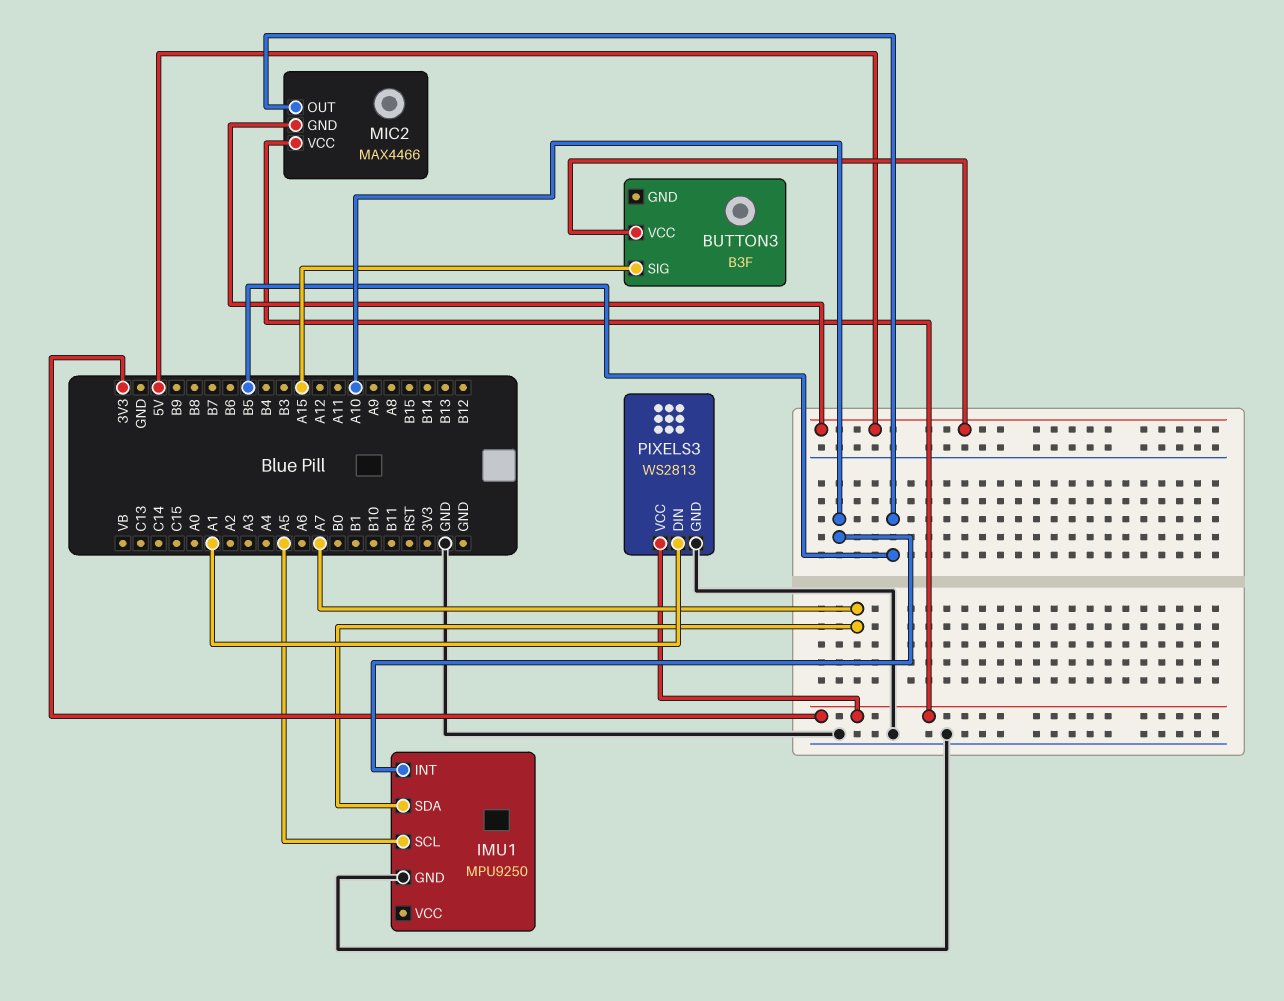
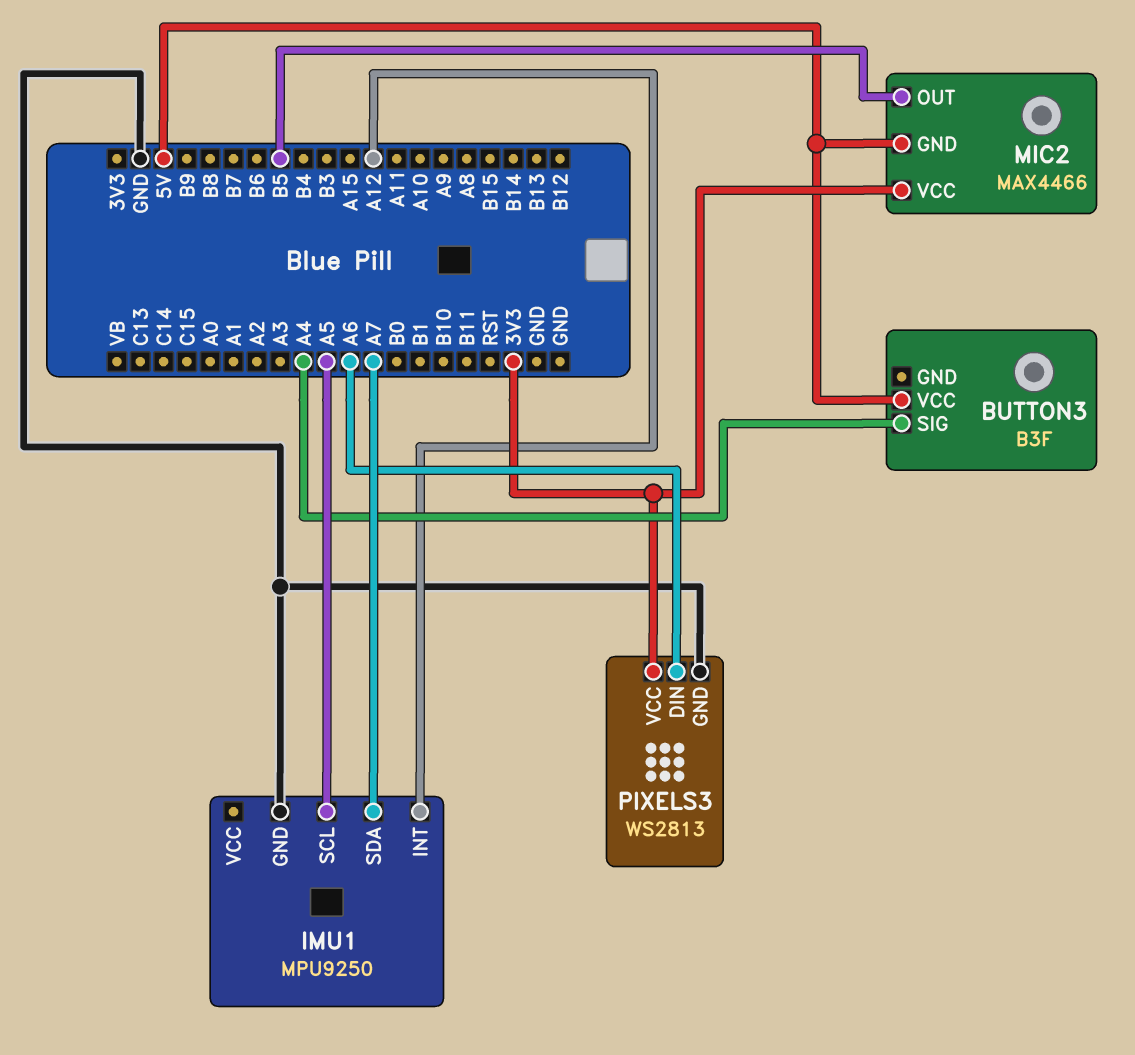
BUTTON3 pin SIG: A15 -> A4
IMU1 pin INT: A10 -> A12
PIXELS3 pin DIN: A1 -> A6

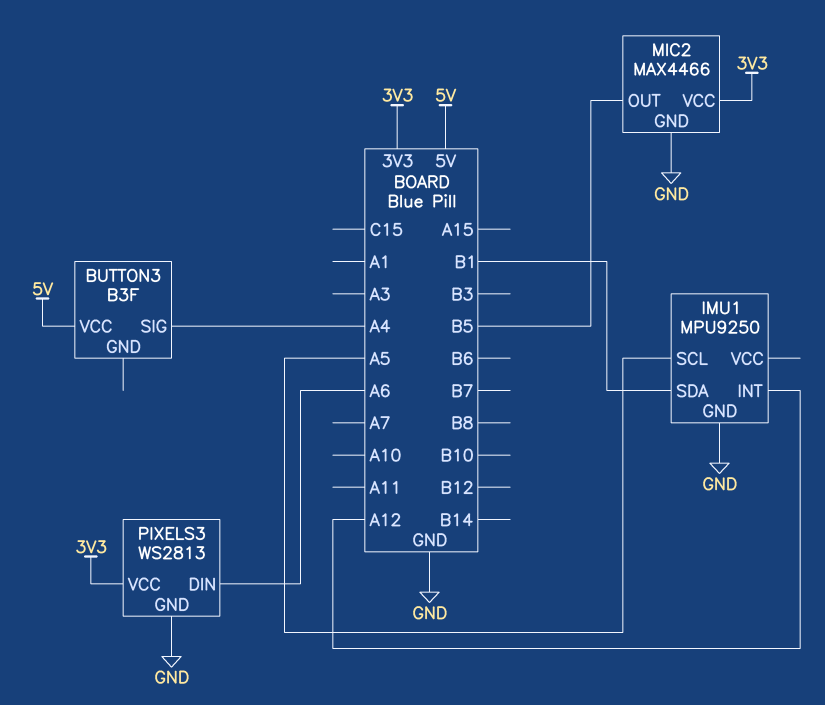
IMU1 pin SDA: A7 -> B1
MIC2 pin GND: 5V -> GND

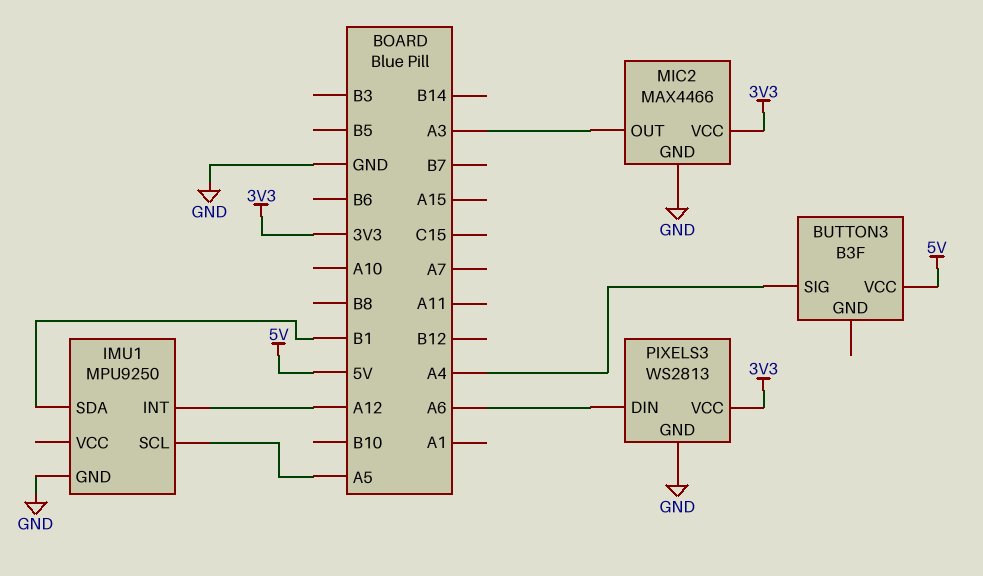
MIC2 pin OUT: B5 -> A3

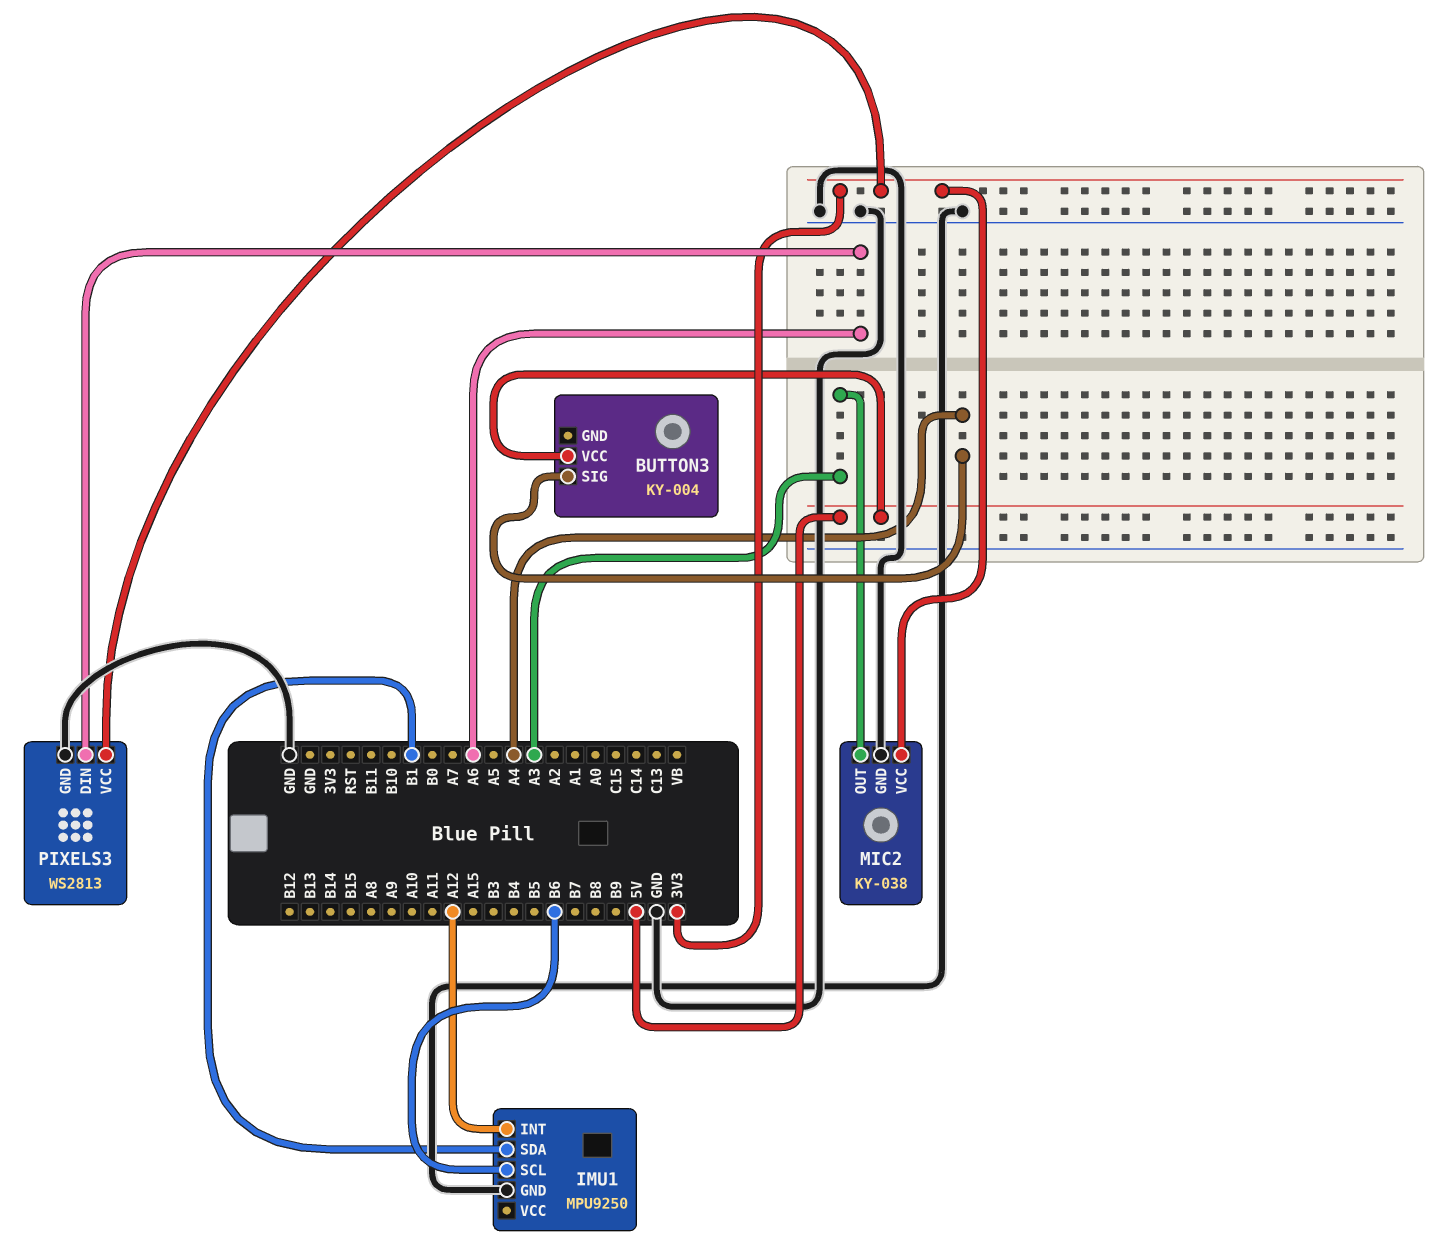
BUTTON3: B3F -> KY-004
IMU1 pin SCL: A5 -> B6
MIC2: MAX4466 -> KY-038

